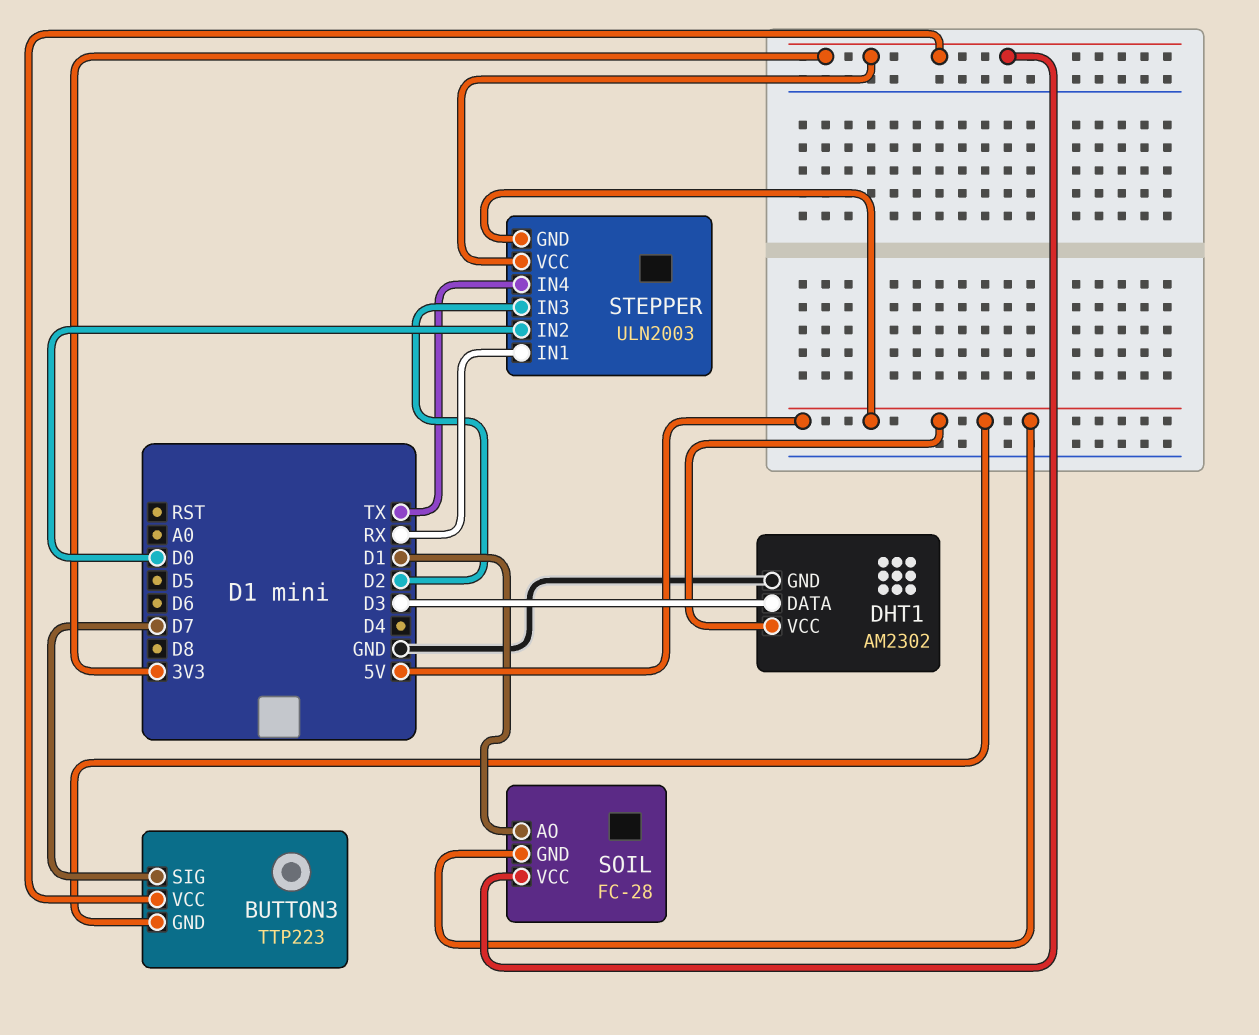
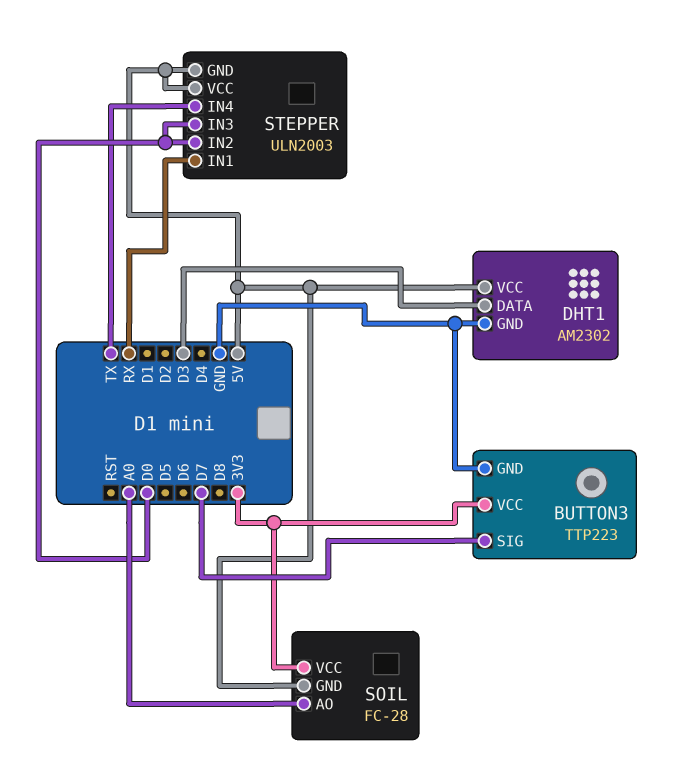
BUTTON3 pin GND: 5V -> GND
SOIL pin AO: D1 -> A0
STEPPER pin IN3: D2 -> D0
STEPPER pin VCC: 3V3 -> 5V

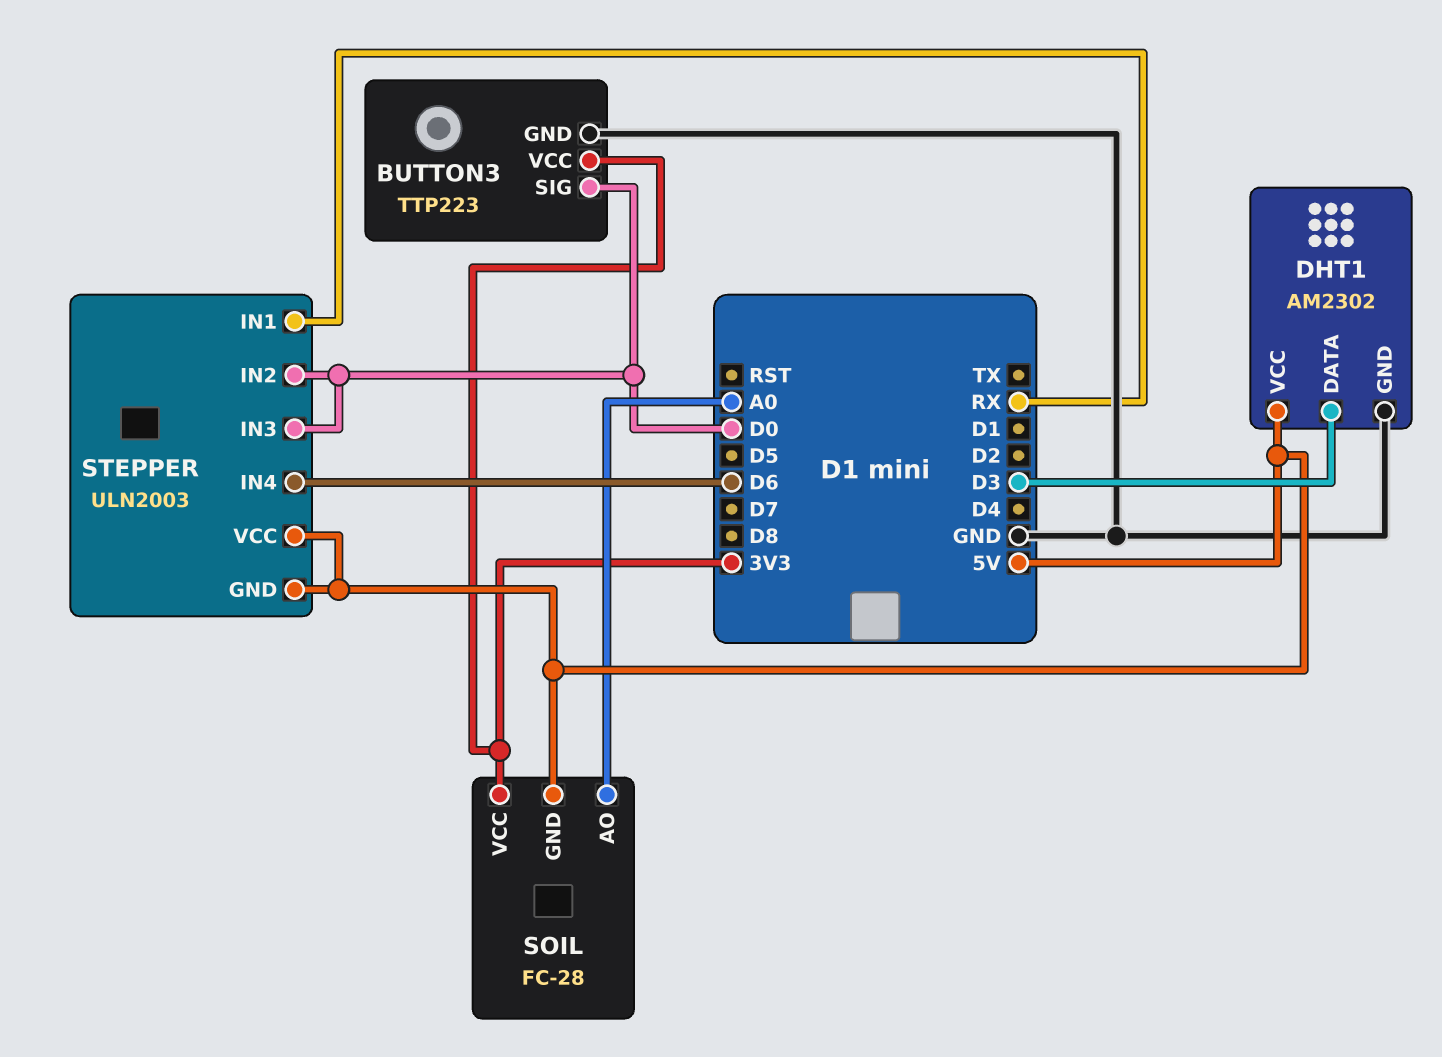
BUTTON3 pin SIG: D7 -> D0
STEPPER pin IN4: TX -> D6

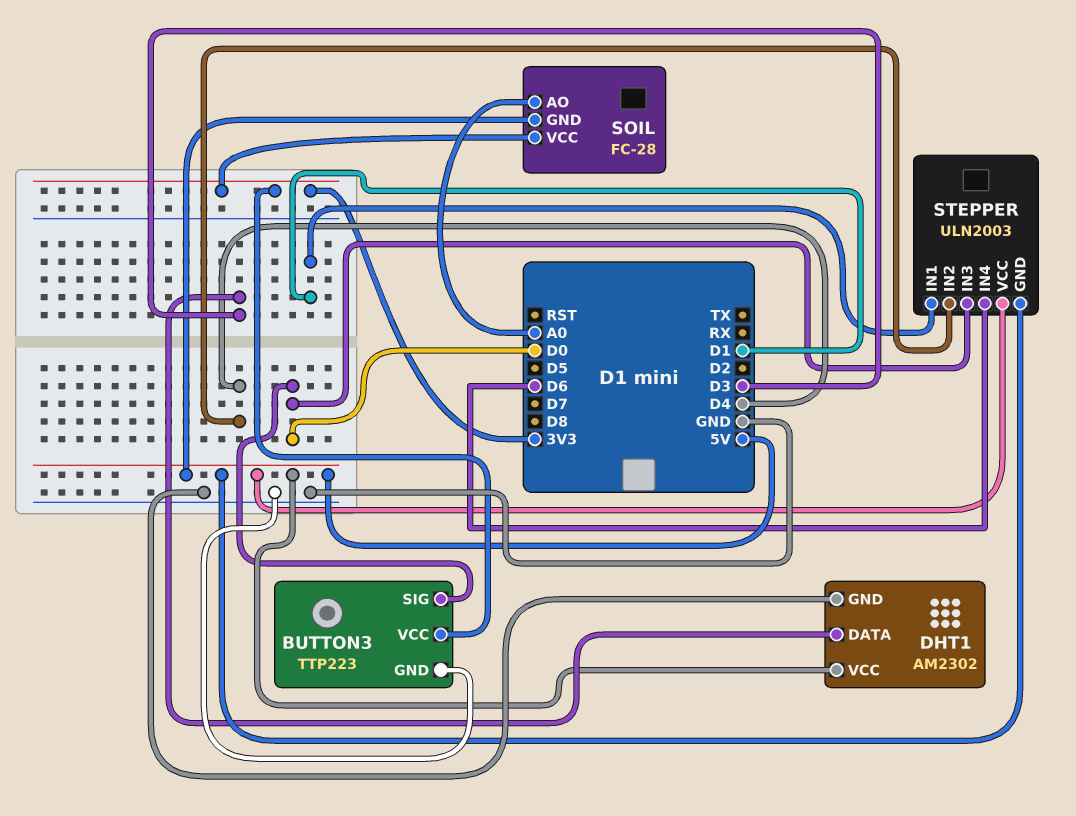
STEPPER pin IN1: RX -> D1
STEPPER pin IN2: D0 -> D4

